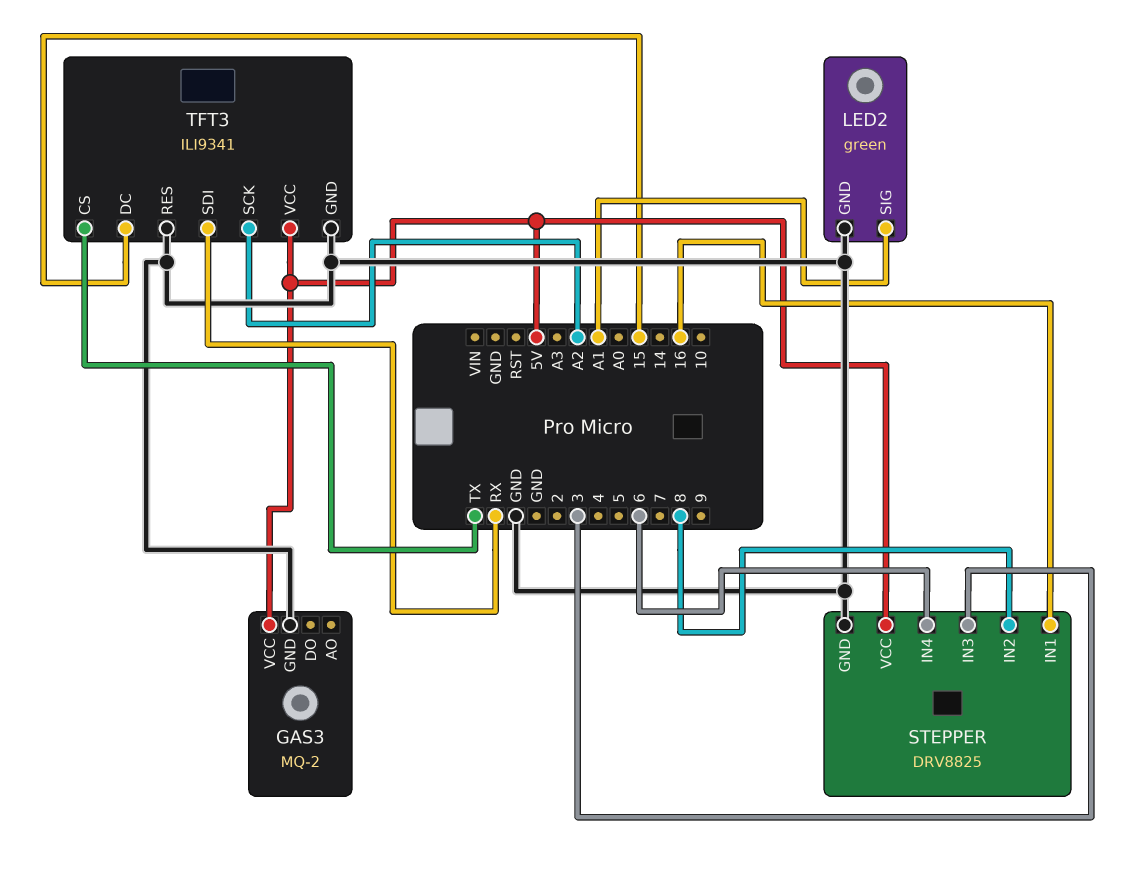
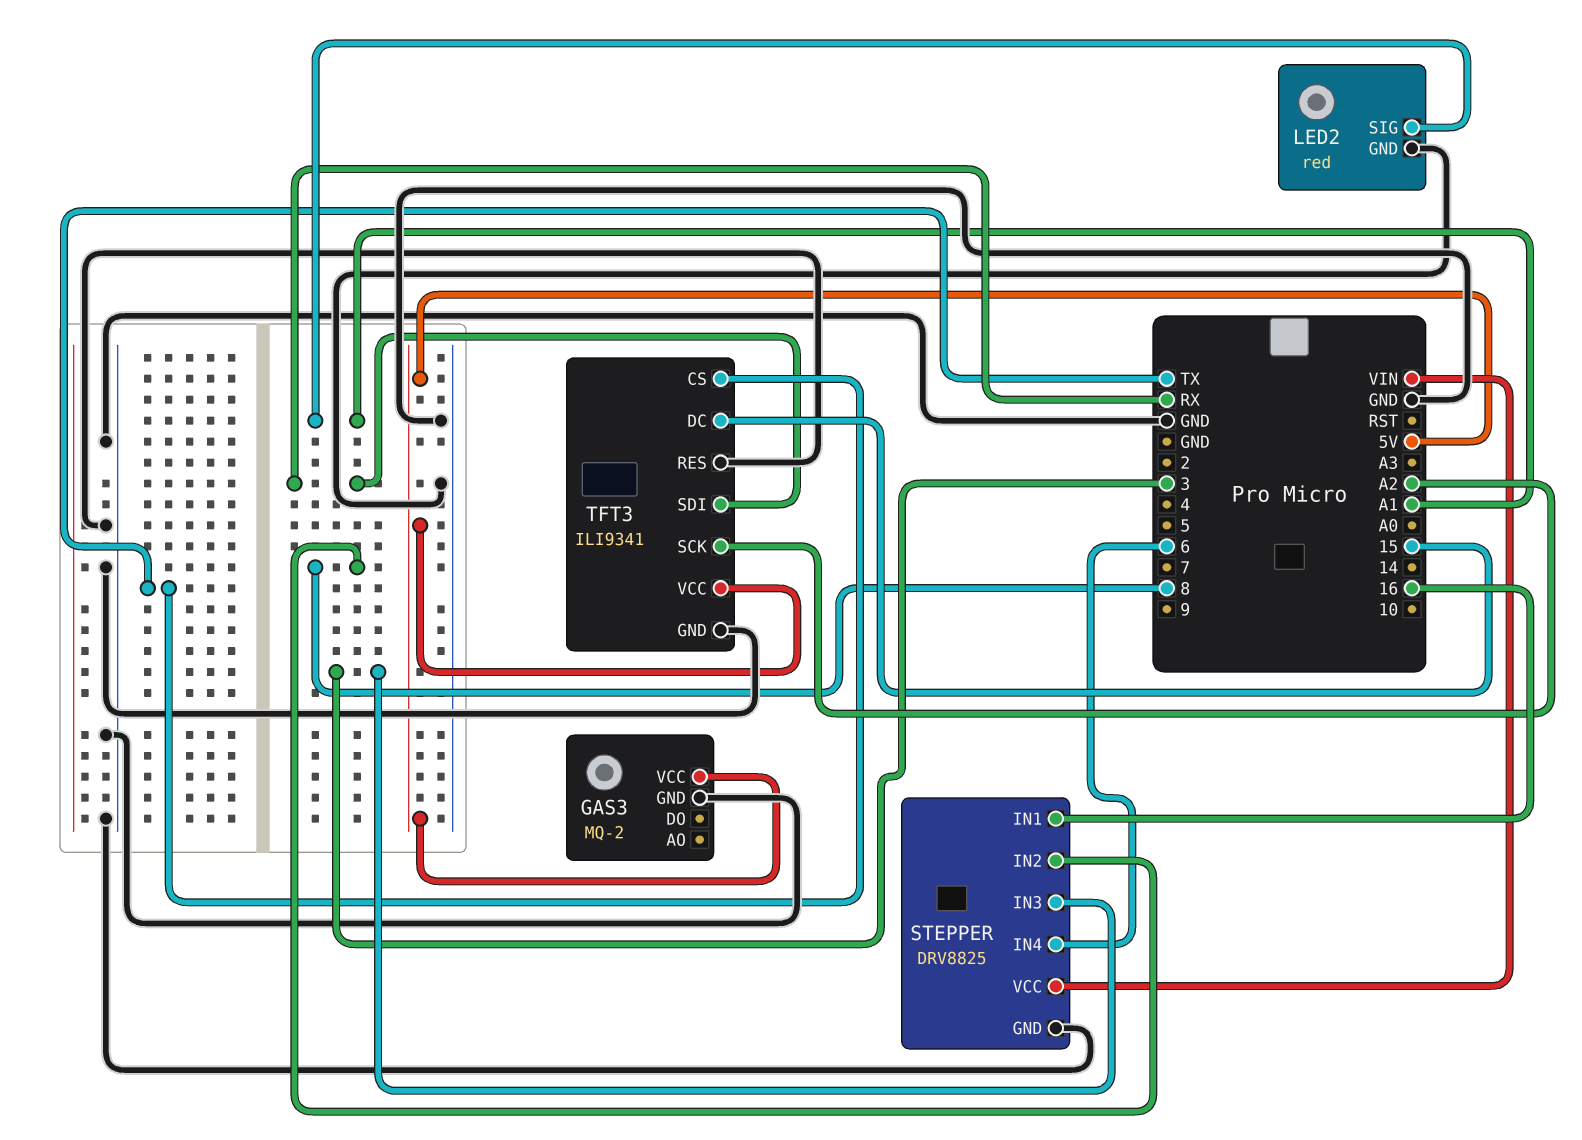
LED2: green -> red
STEPPER pin VCC: 5V -> VIN

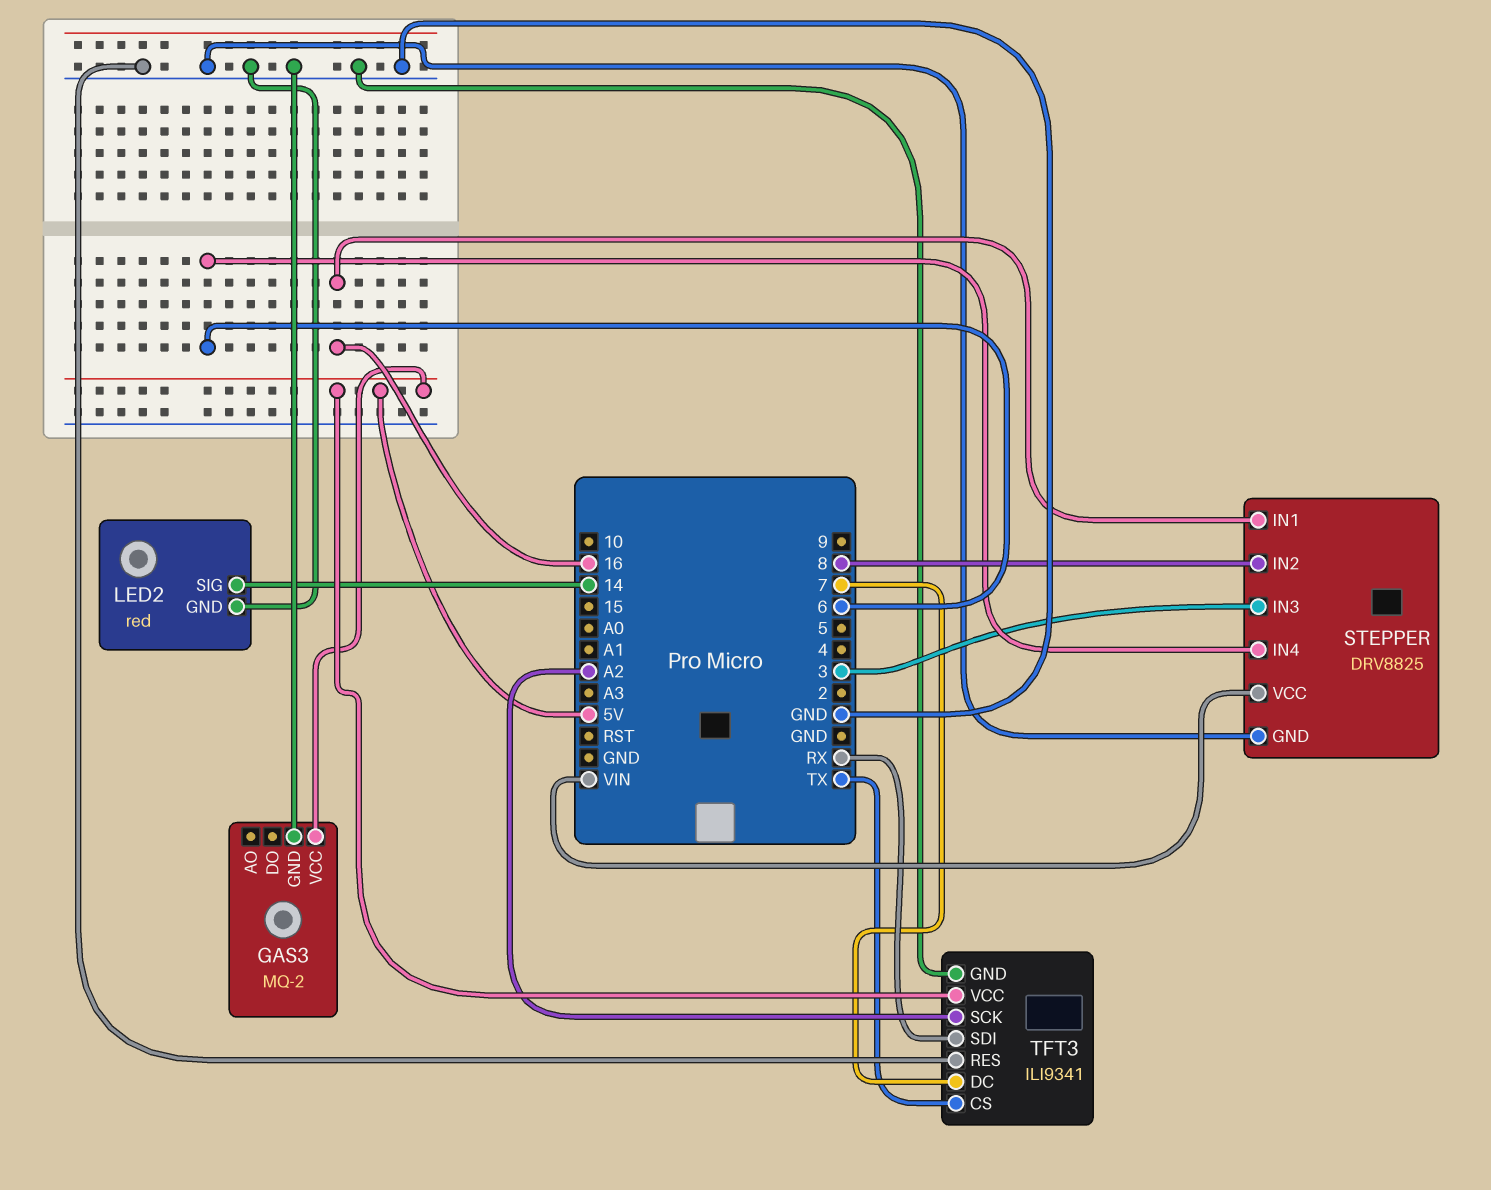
LED2 pin SIG: A1 -> 14
TFT3 pin DC: 15 -> 7

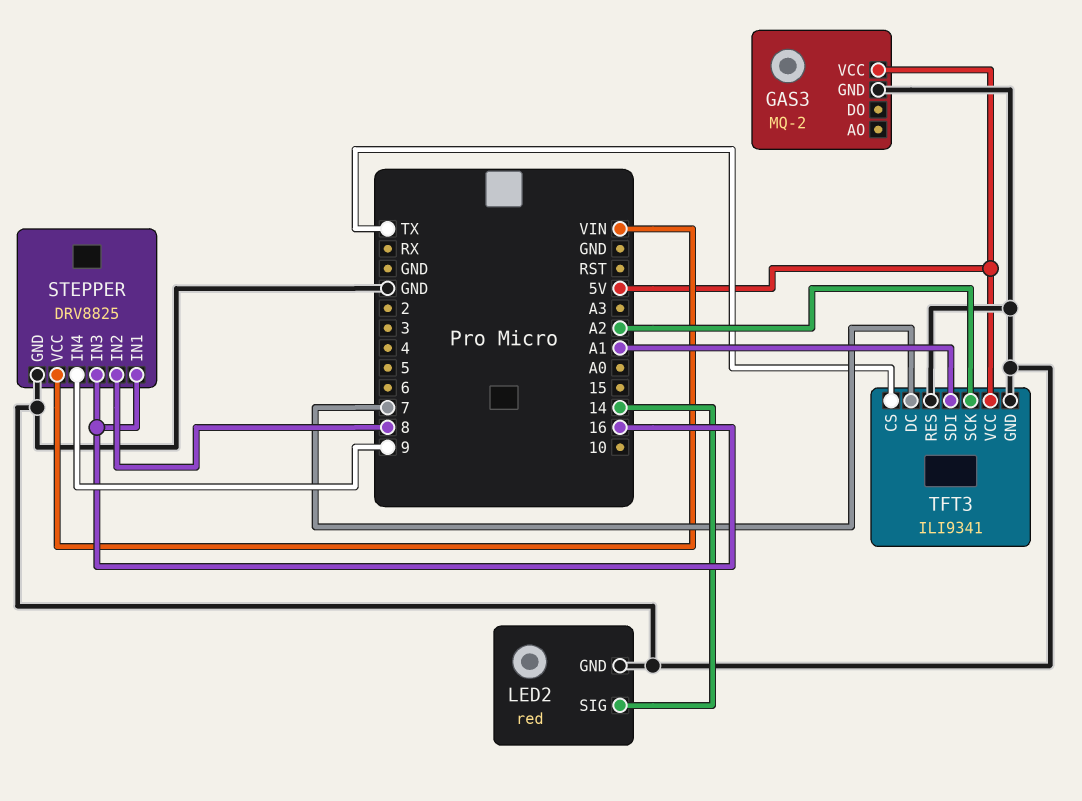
STEPPER pin IN3: 3 -> 16
STEPPER pin IN4: 6 -> 9
TFT3 pin SDI: RX -> A1

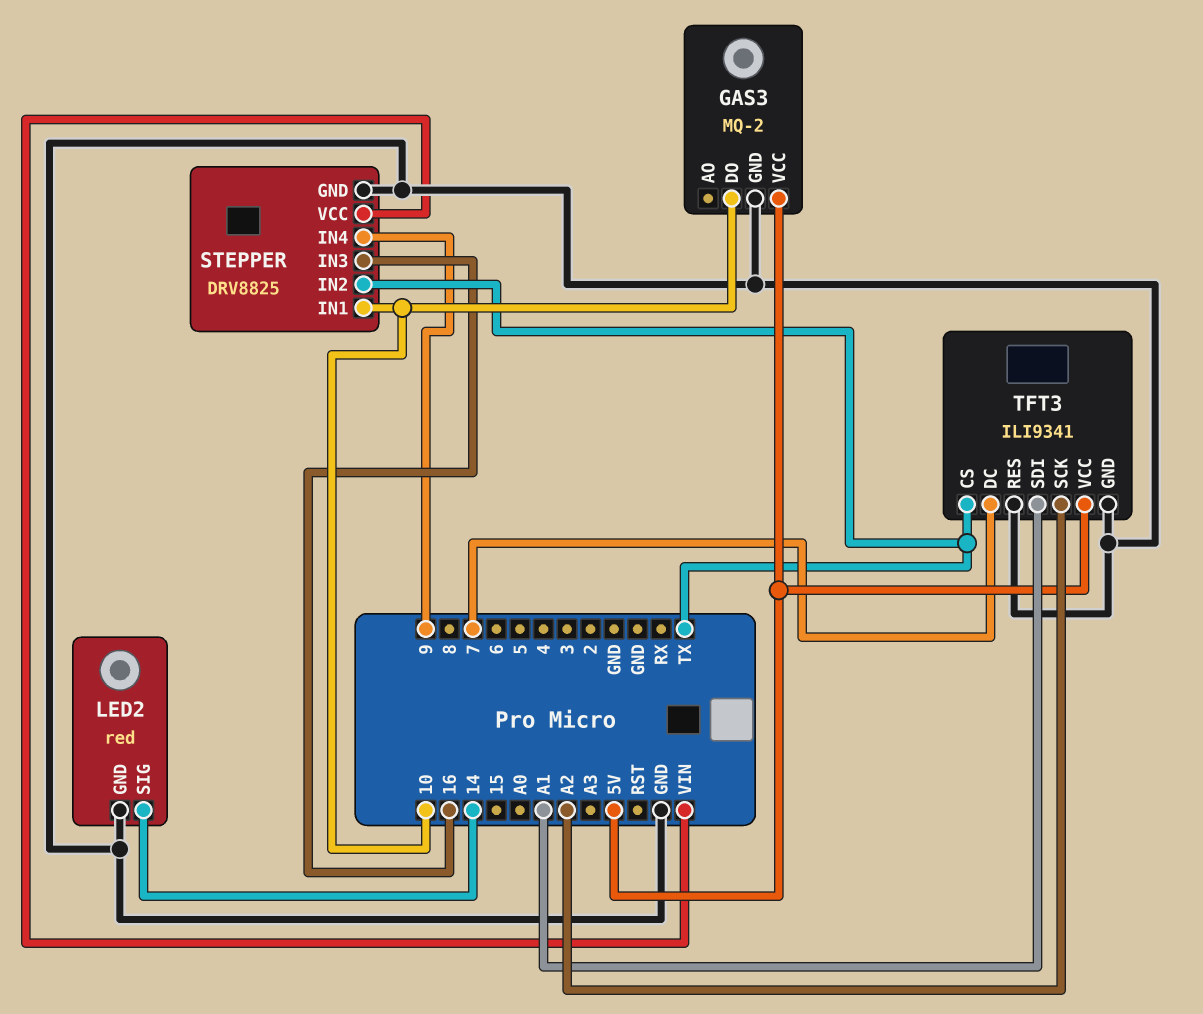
GAS3 pin DO: none -> 10
STEPPER pin IN1: 16 -> 10
STEPPER pin IN2: 8 -> TX

